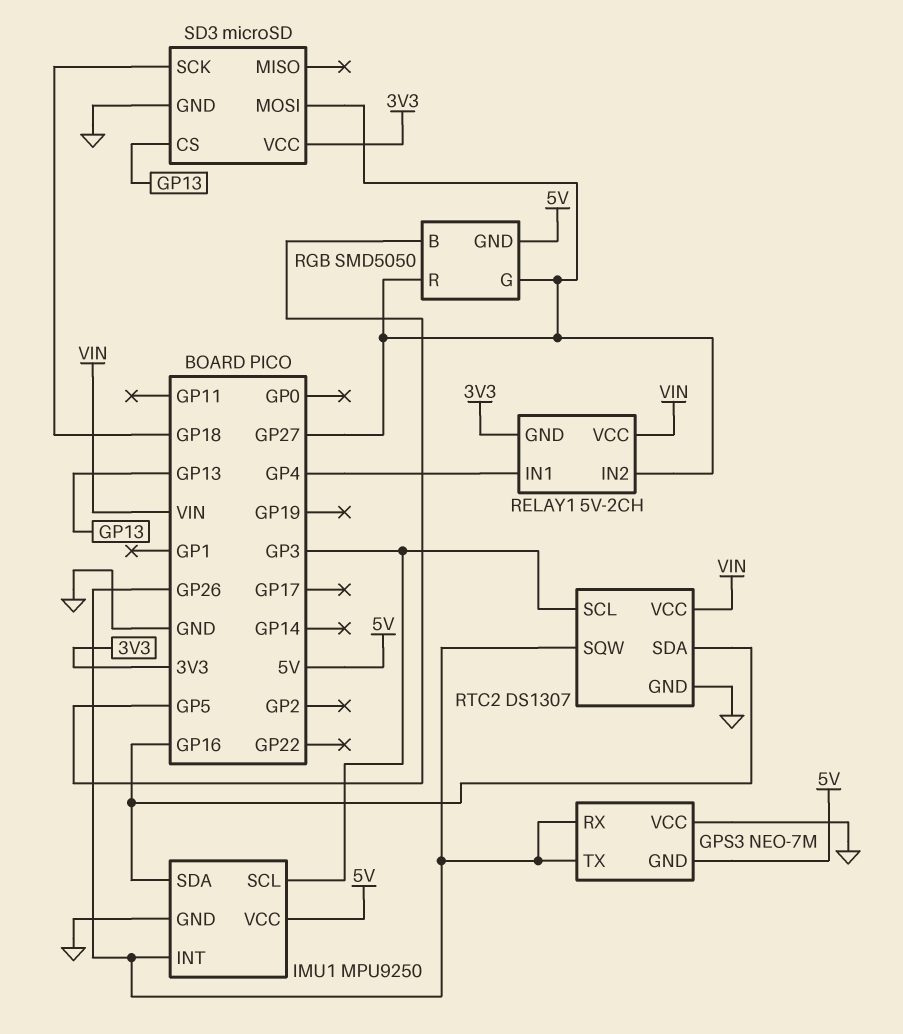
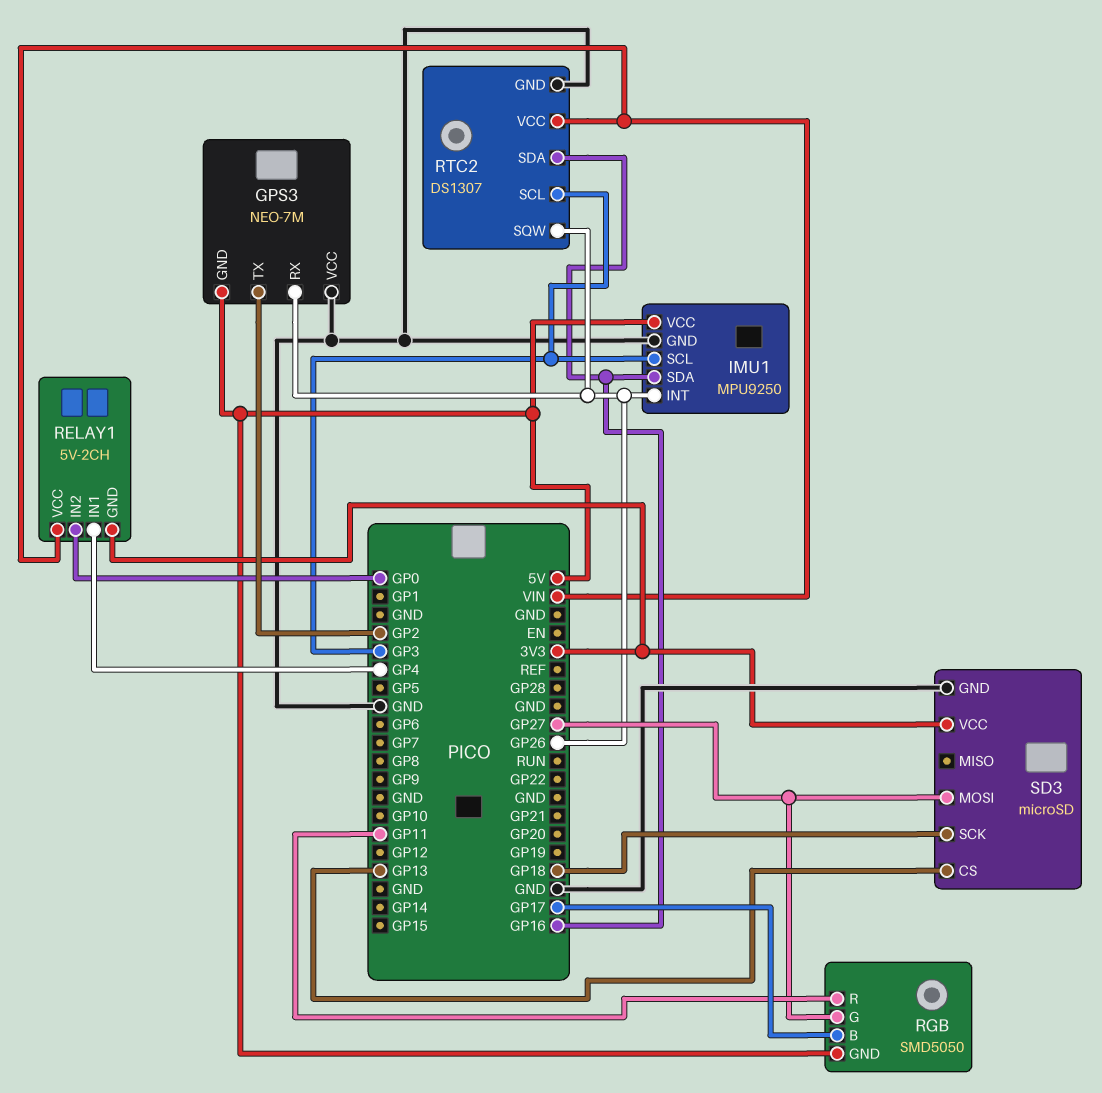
GPS3 pin TX: GP26 -> GP2
RELAY1 pin IN2: GP27 -> GP0
RGB pin B: GP5 -> GP17
RGB pin R: GP27 -> GP11

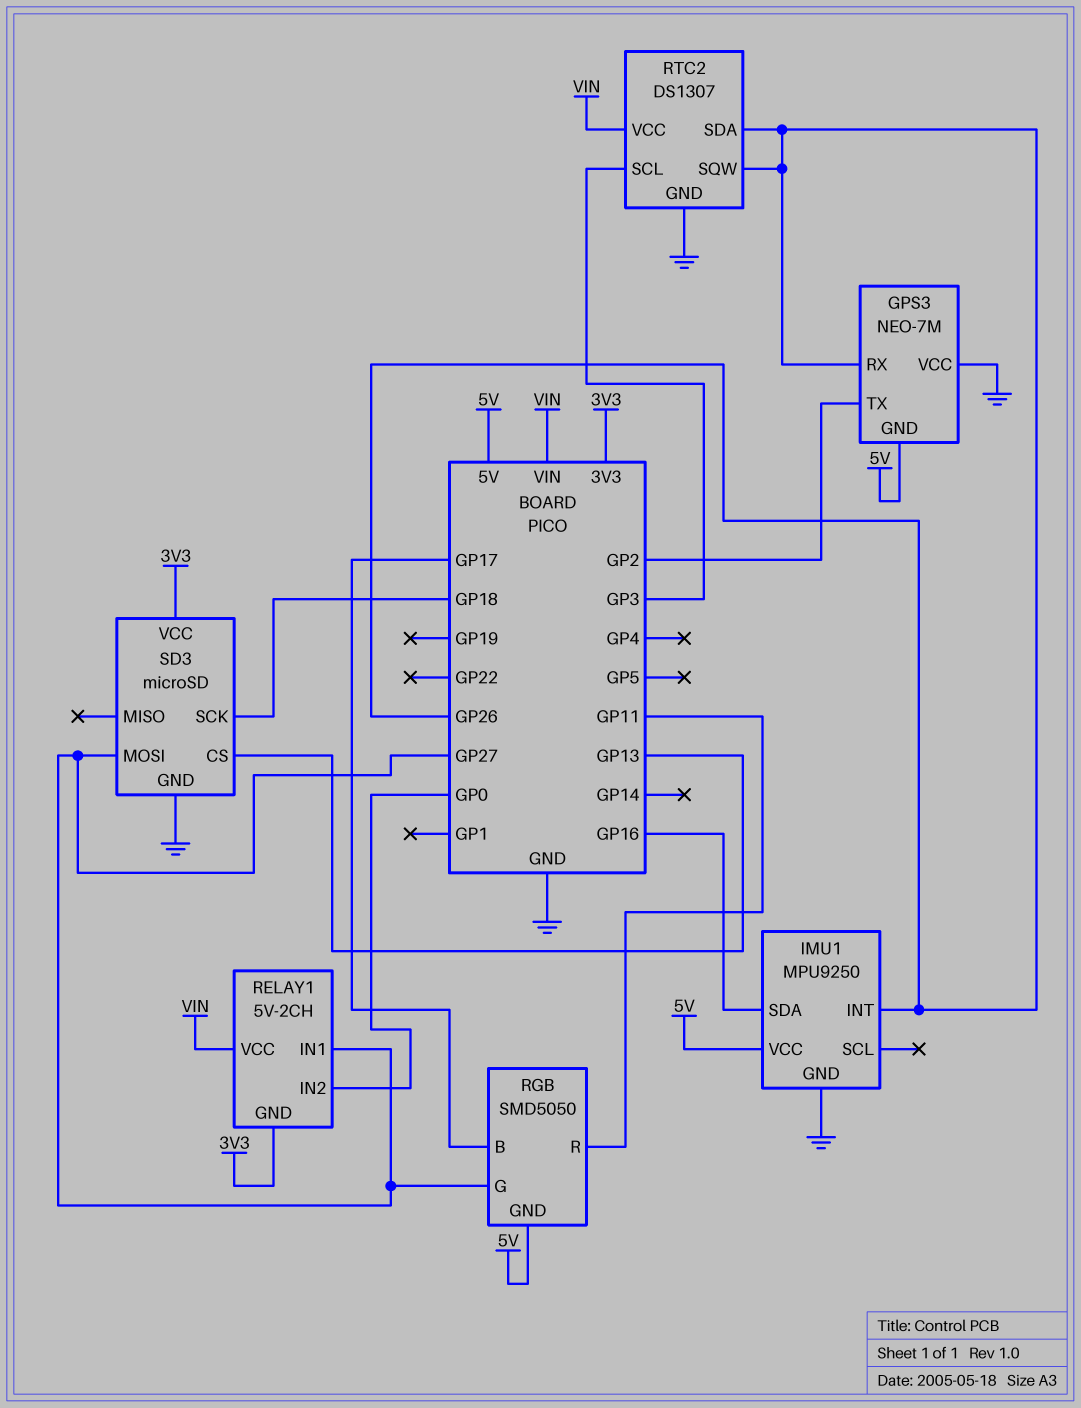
IMU1 pin SCL: GP3 -> none
RELAY1 pin IN1: GP4 -> GP27
RTC2 pin SDA: GP16 -> GP26

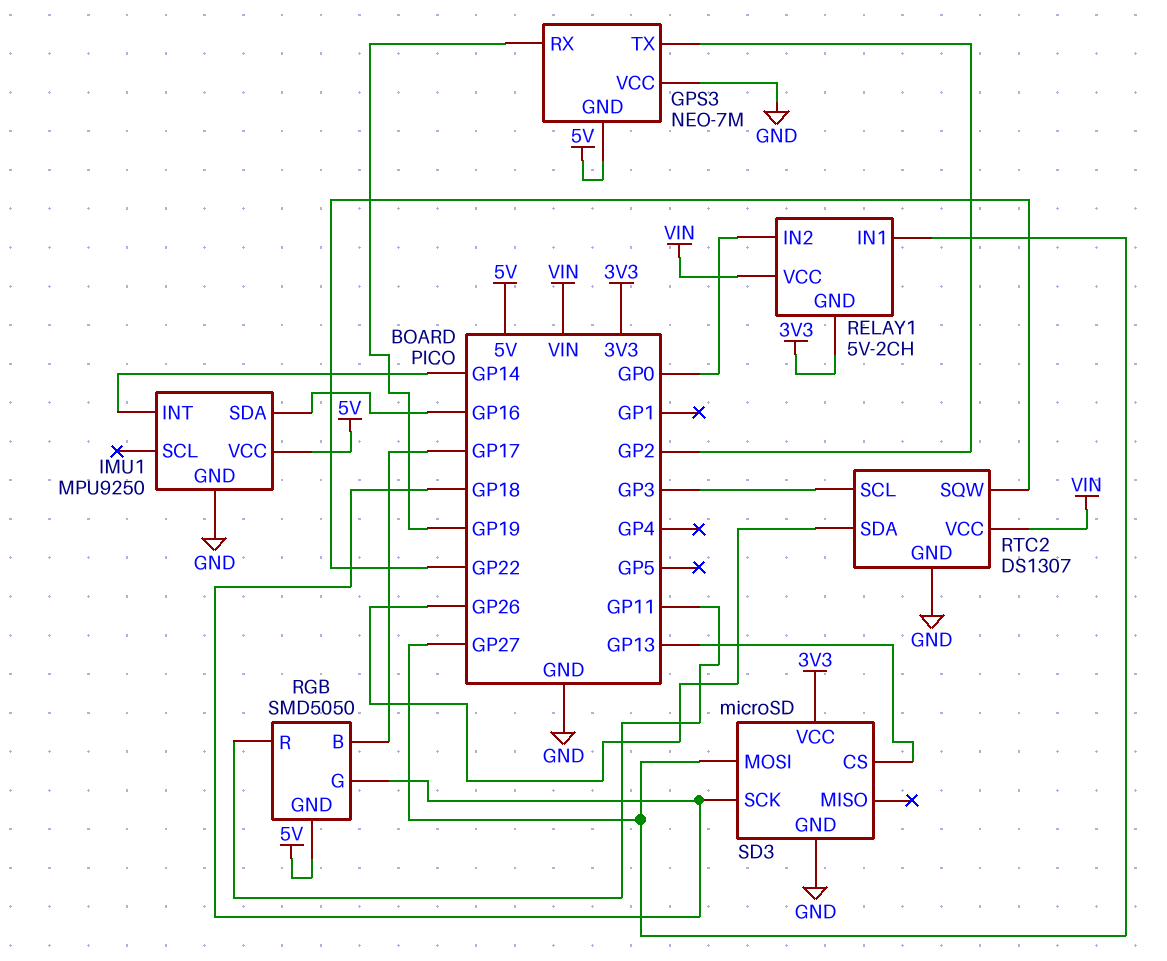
GPS3 pin RX: GP26 -> GP19
IMU1 pin INT: GP26 -> GP14
RGB pin G: GP27 -> GP18
RTC2 pin SQW: GP26 -> GP22

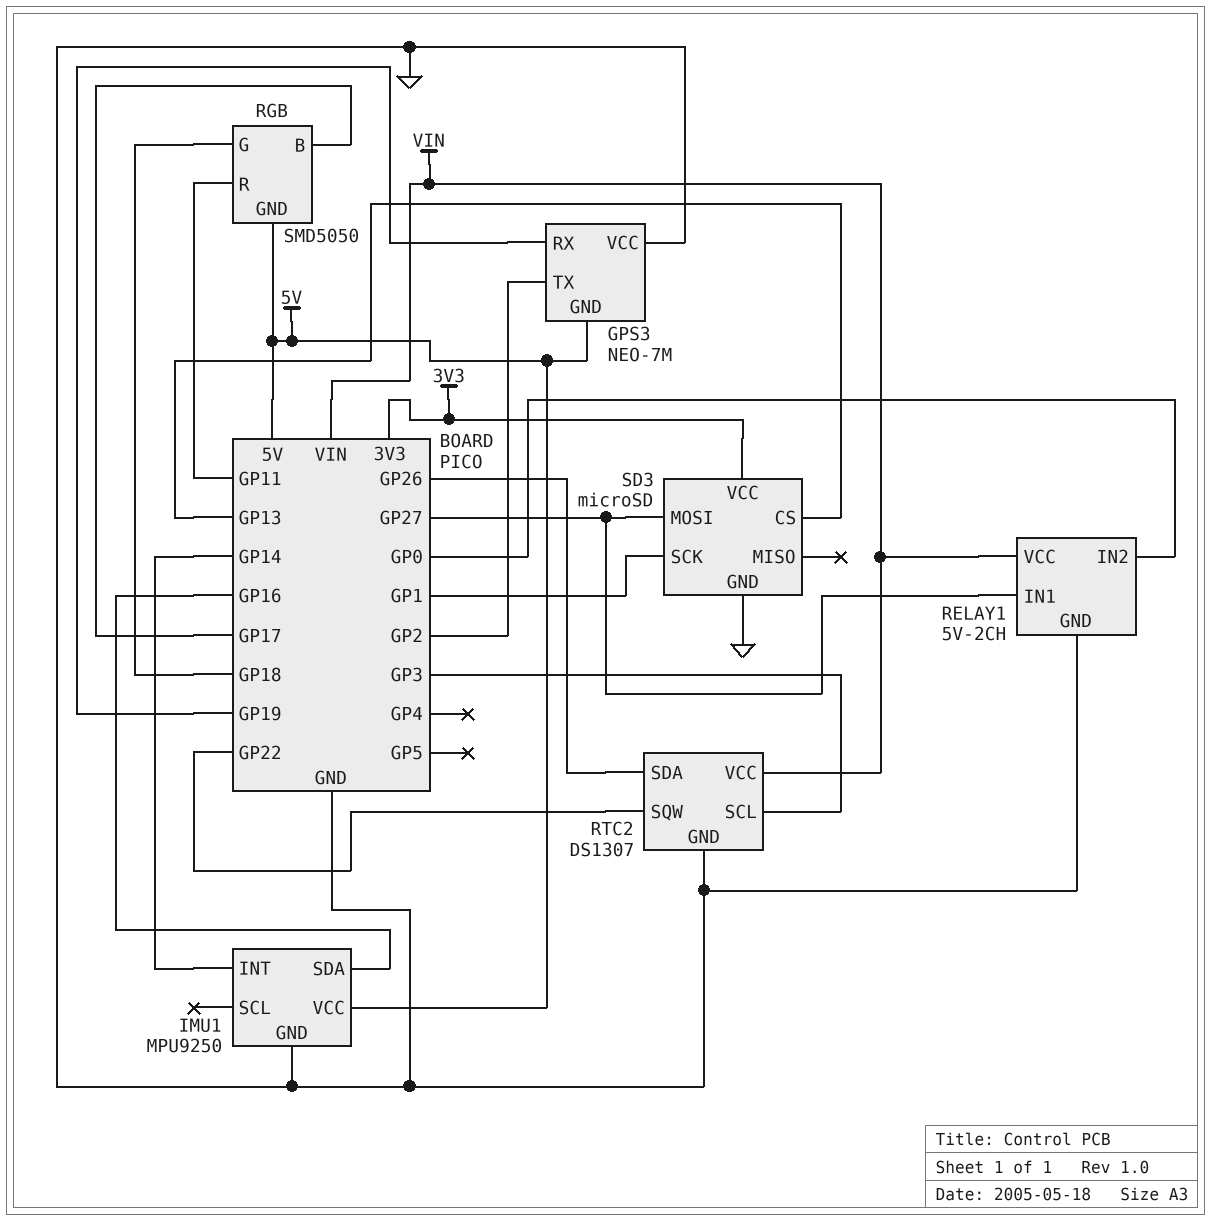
RELAY1 pin GND: 3V3 -> GND
SD3 pin SCK: GP18 -> GP1

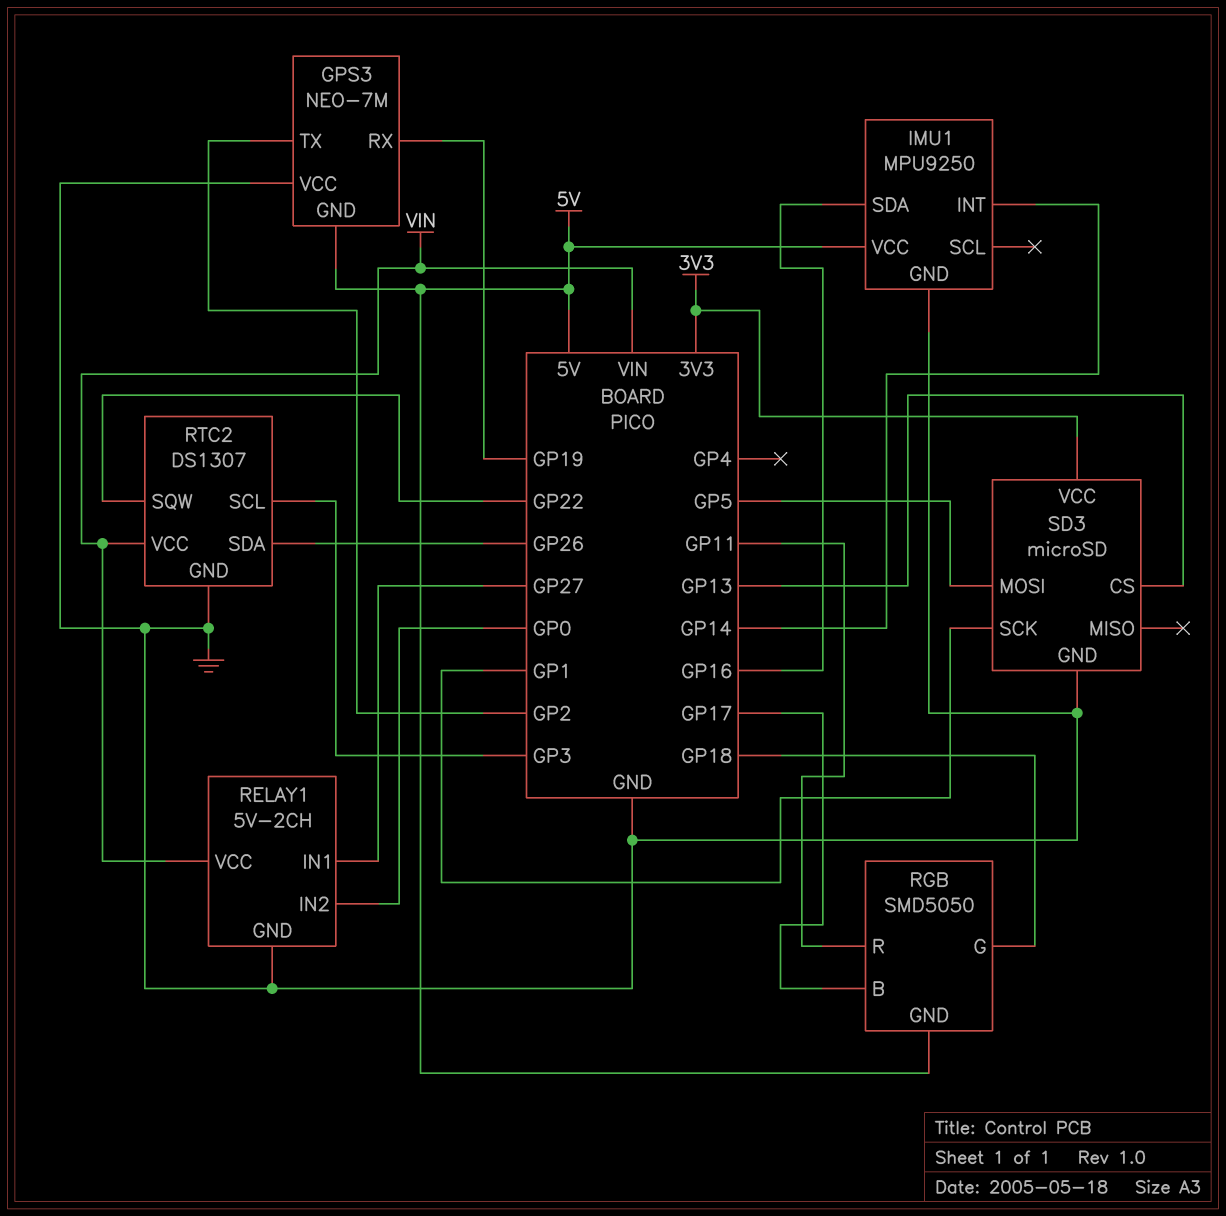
SD3 pin MOSI: GP27 -> GP5

